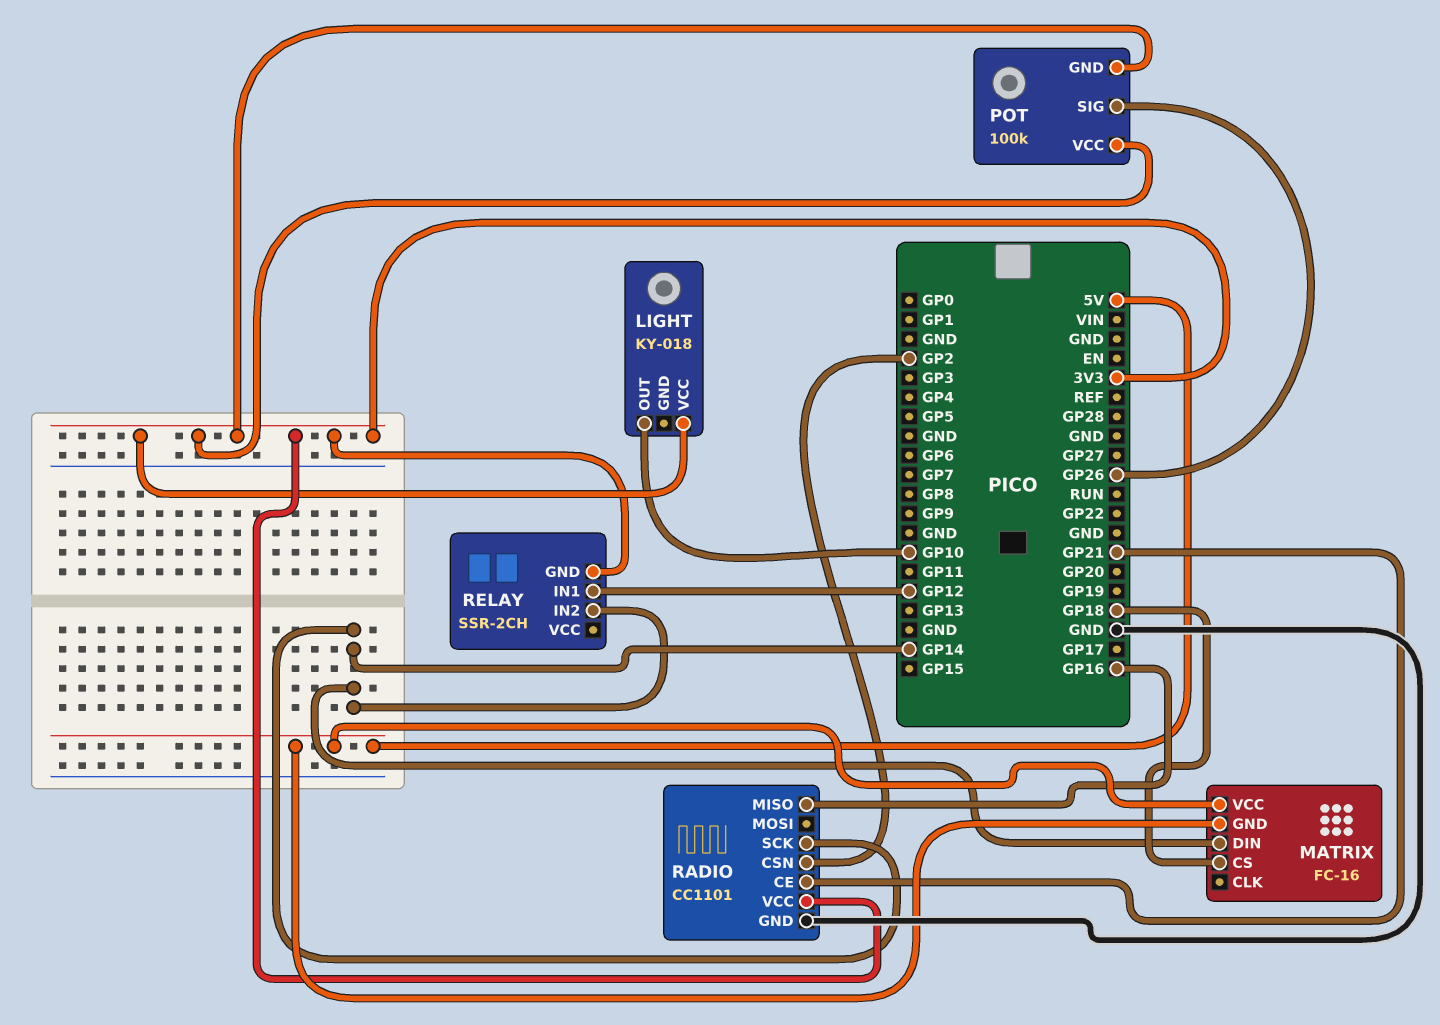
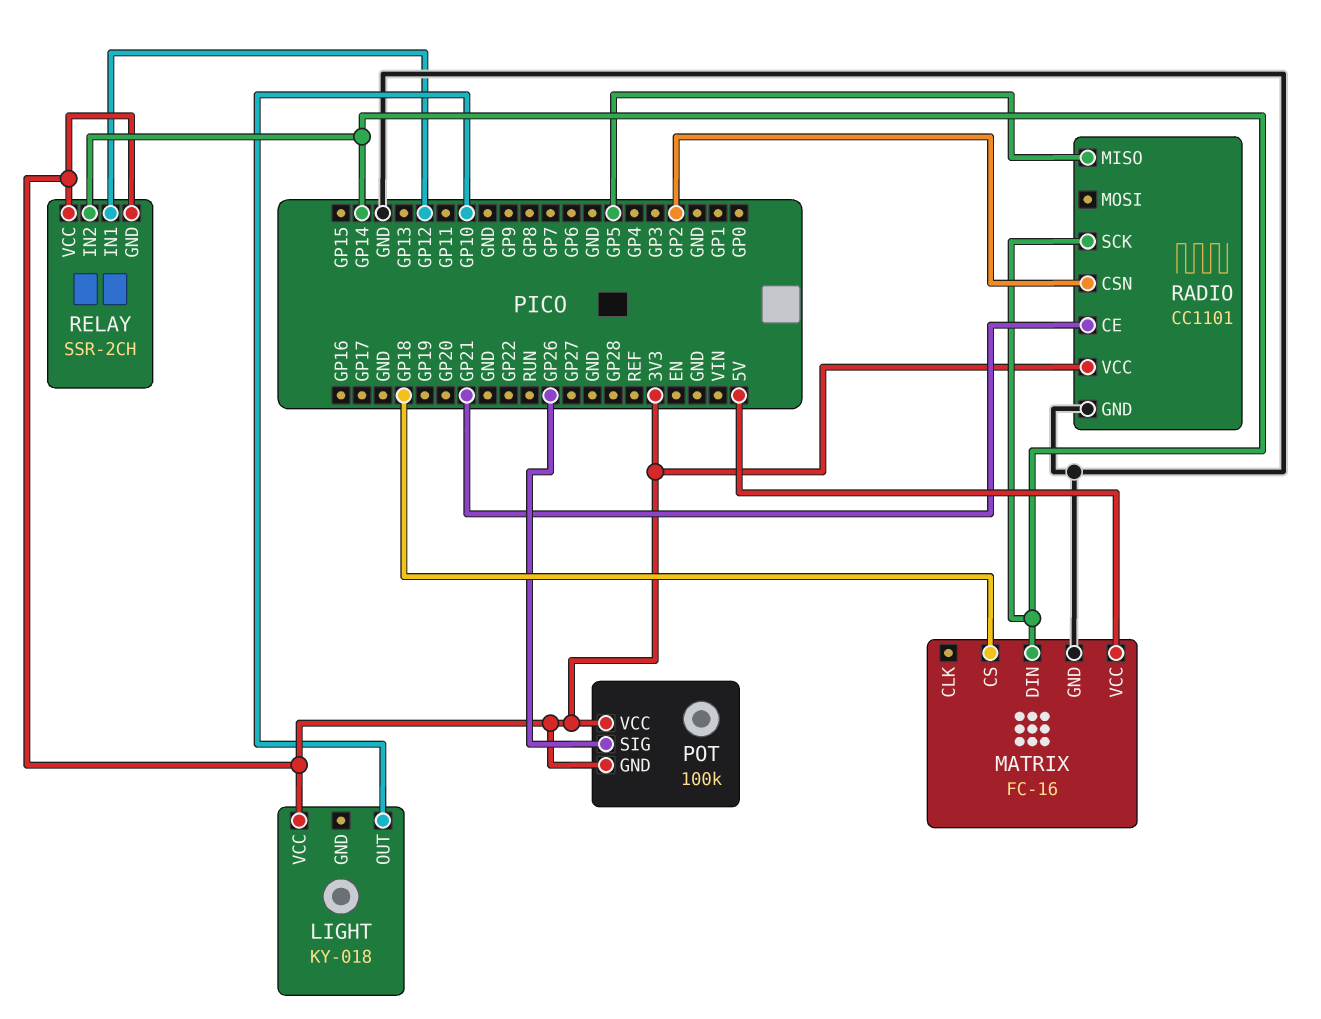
MATRIX pin GND: 5V -> GND
RADIO pin MISO: GP16 -> GP5
RELAY pin VCC: none -> 3V3

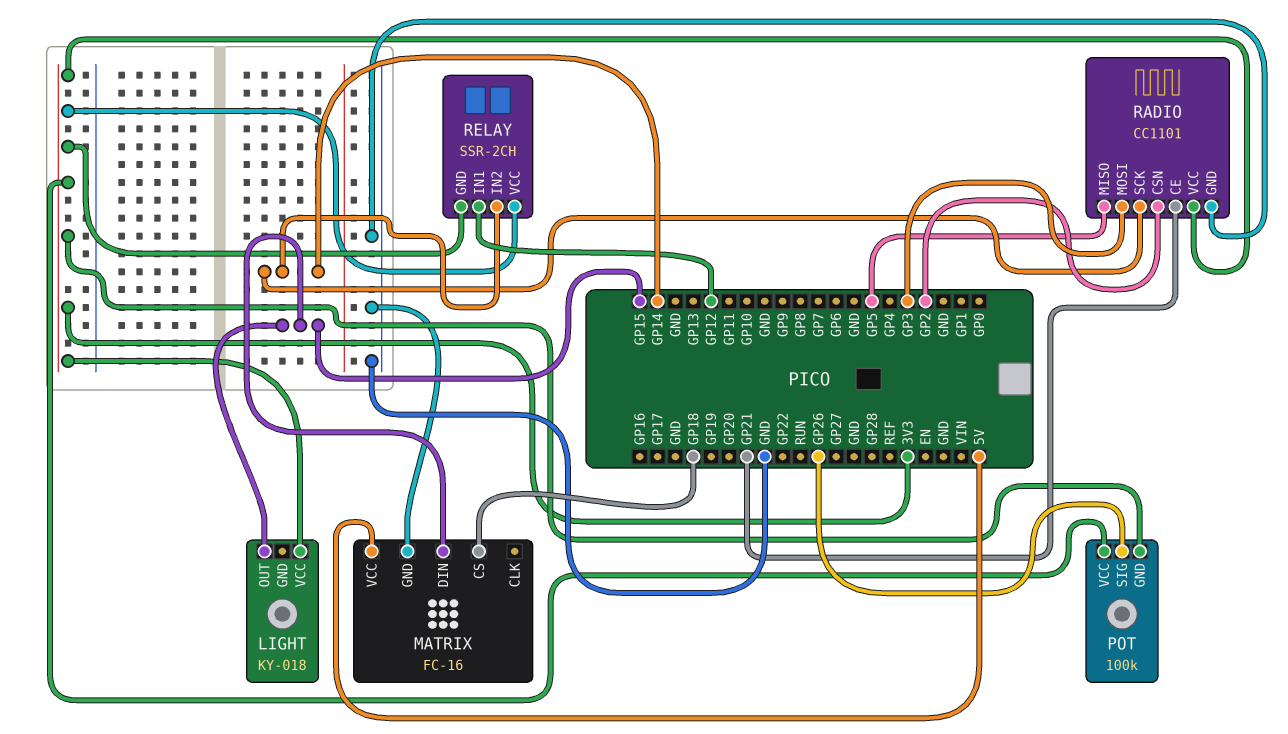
LIGHT pin OUT: GP10 -> GP15
MATRIX pin DIN: GP14 -> GP15
RADIO pin MOSI: none -> GP3

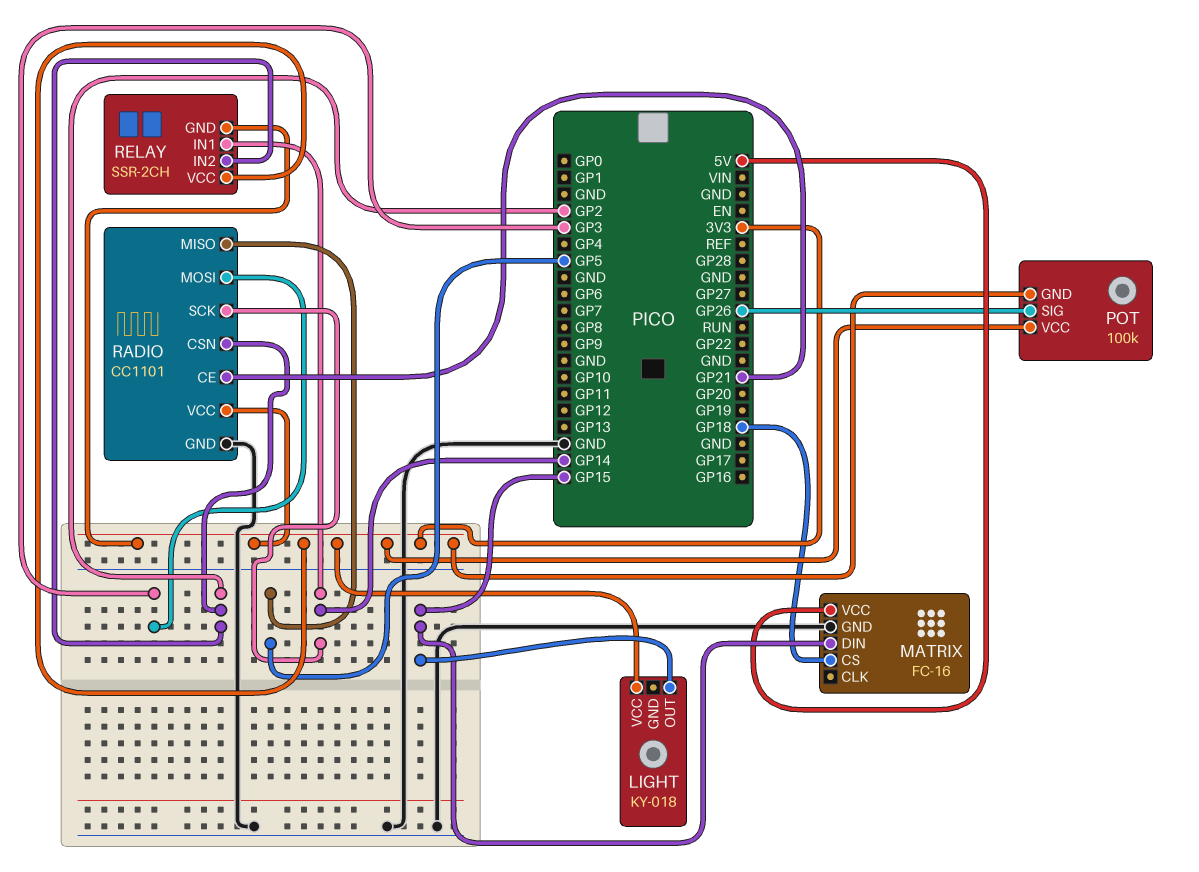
RELAY pin IN1: GP12 -> GP14
RELAY pin IN2: GP14 -> GP2

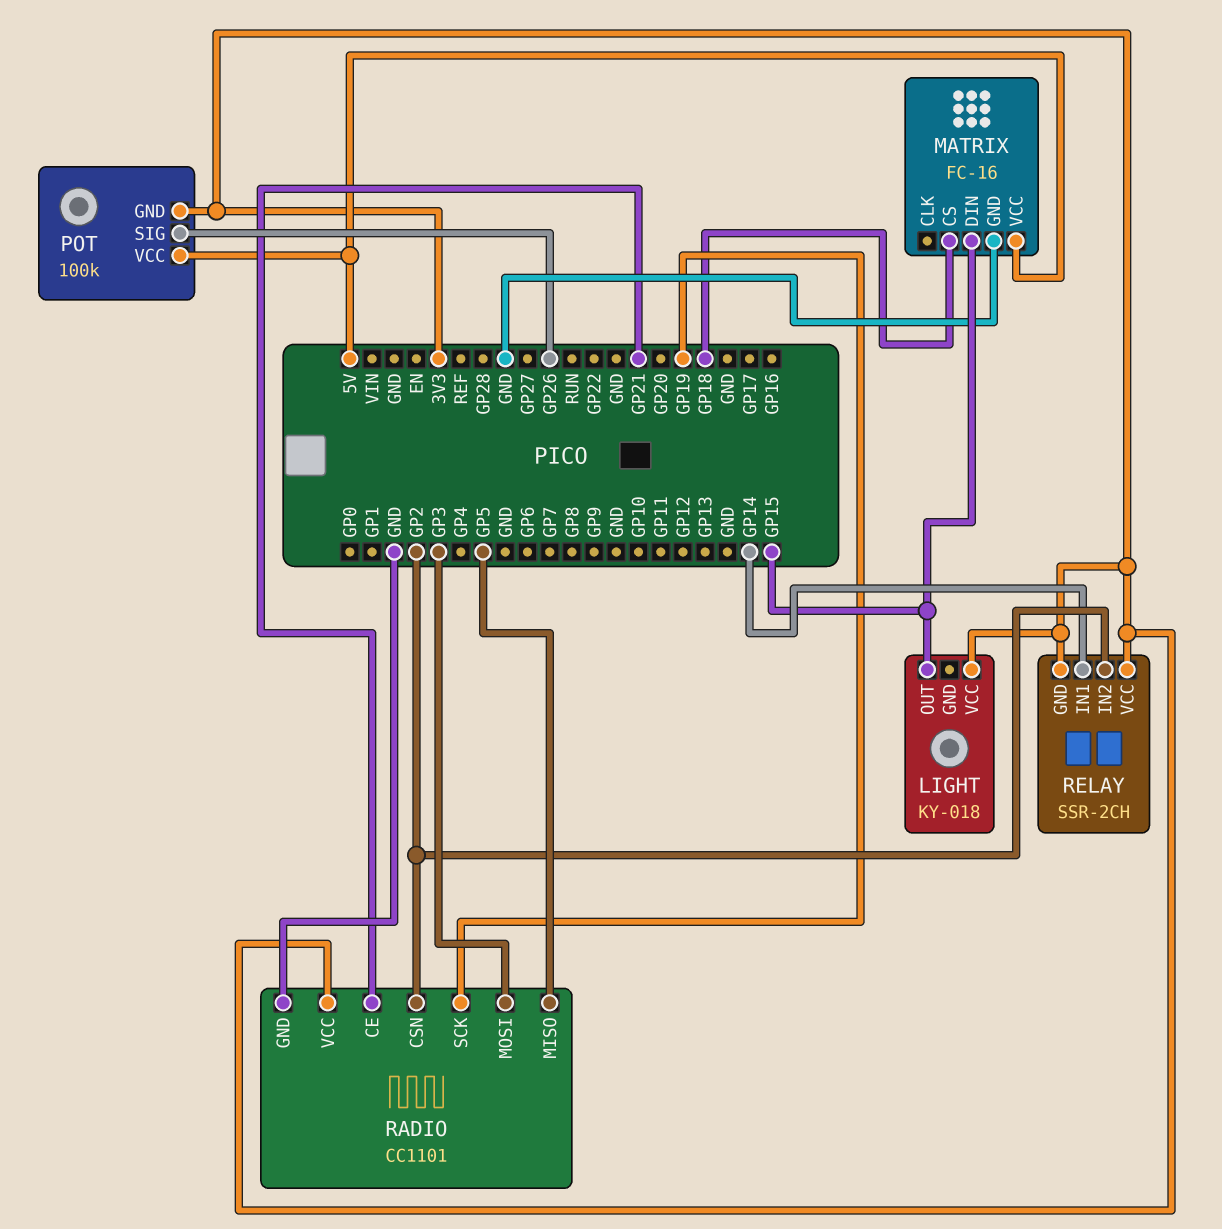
POT pin VCC: 3V3 -> 5V
RADIO pin SCK: GP14 -> GP19

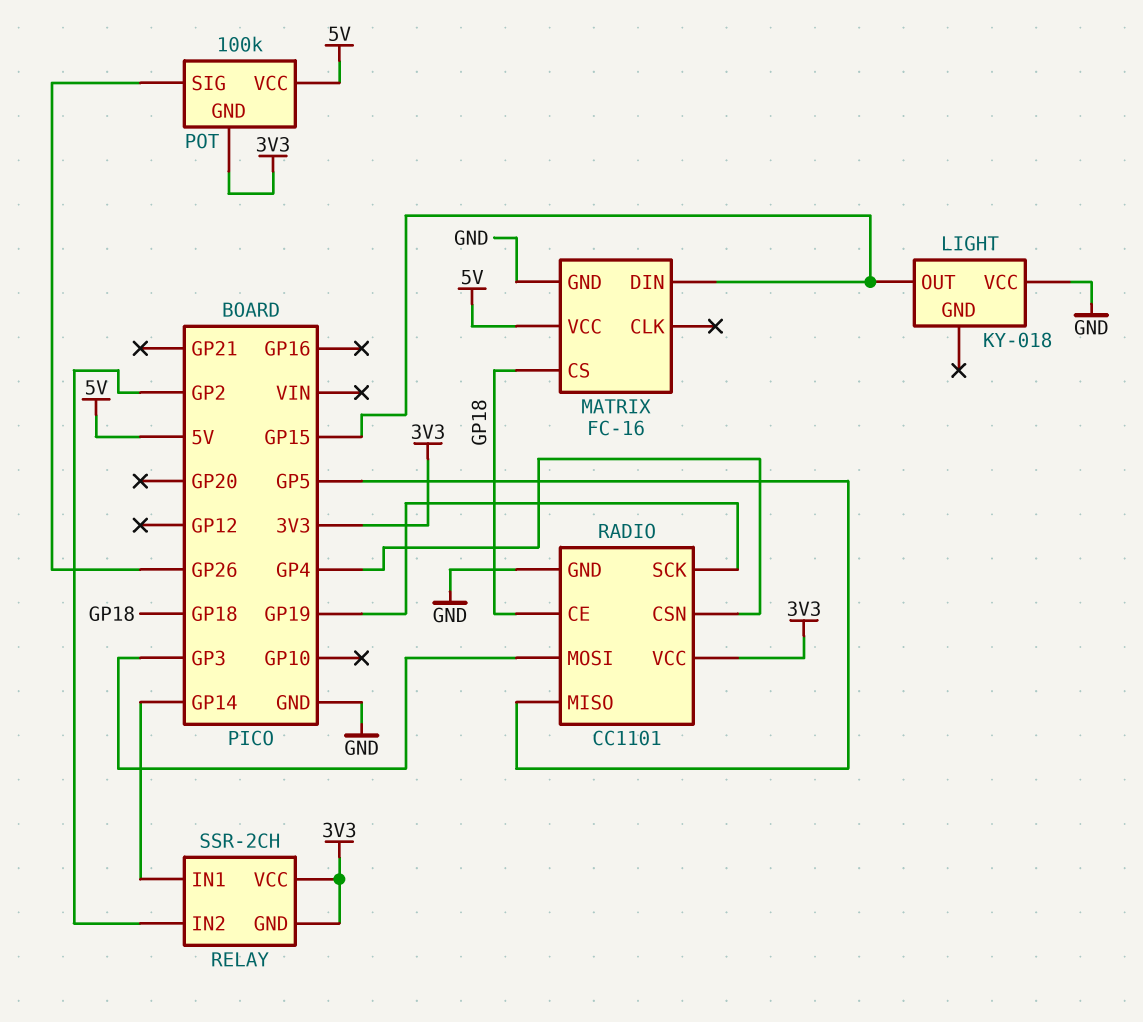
LIGHT pin VCC: 3V3 -> GND
RADIO pin CE: GP21 -> GP18
RADIO pin CSN: GP2 -> GP4

